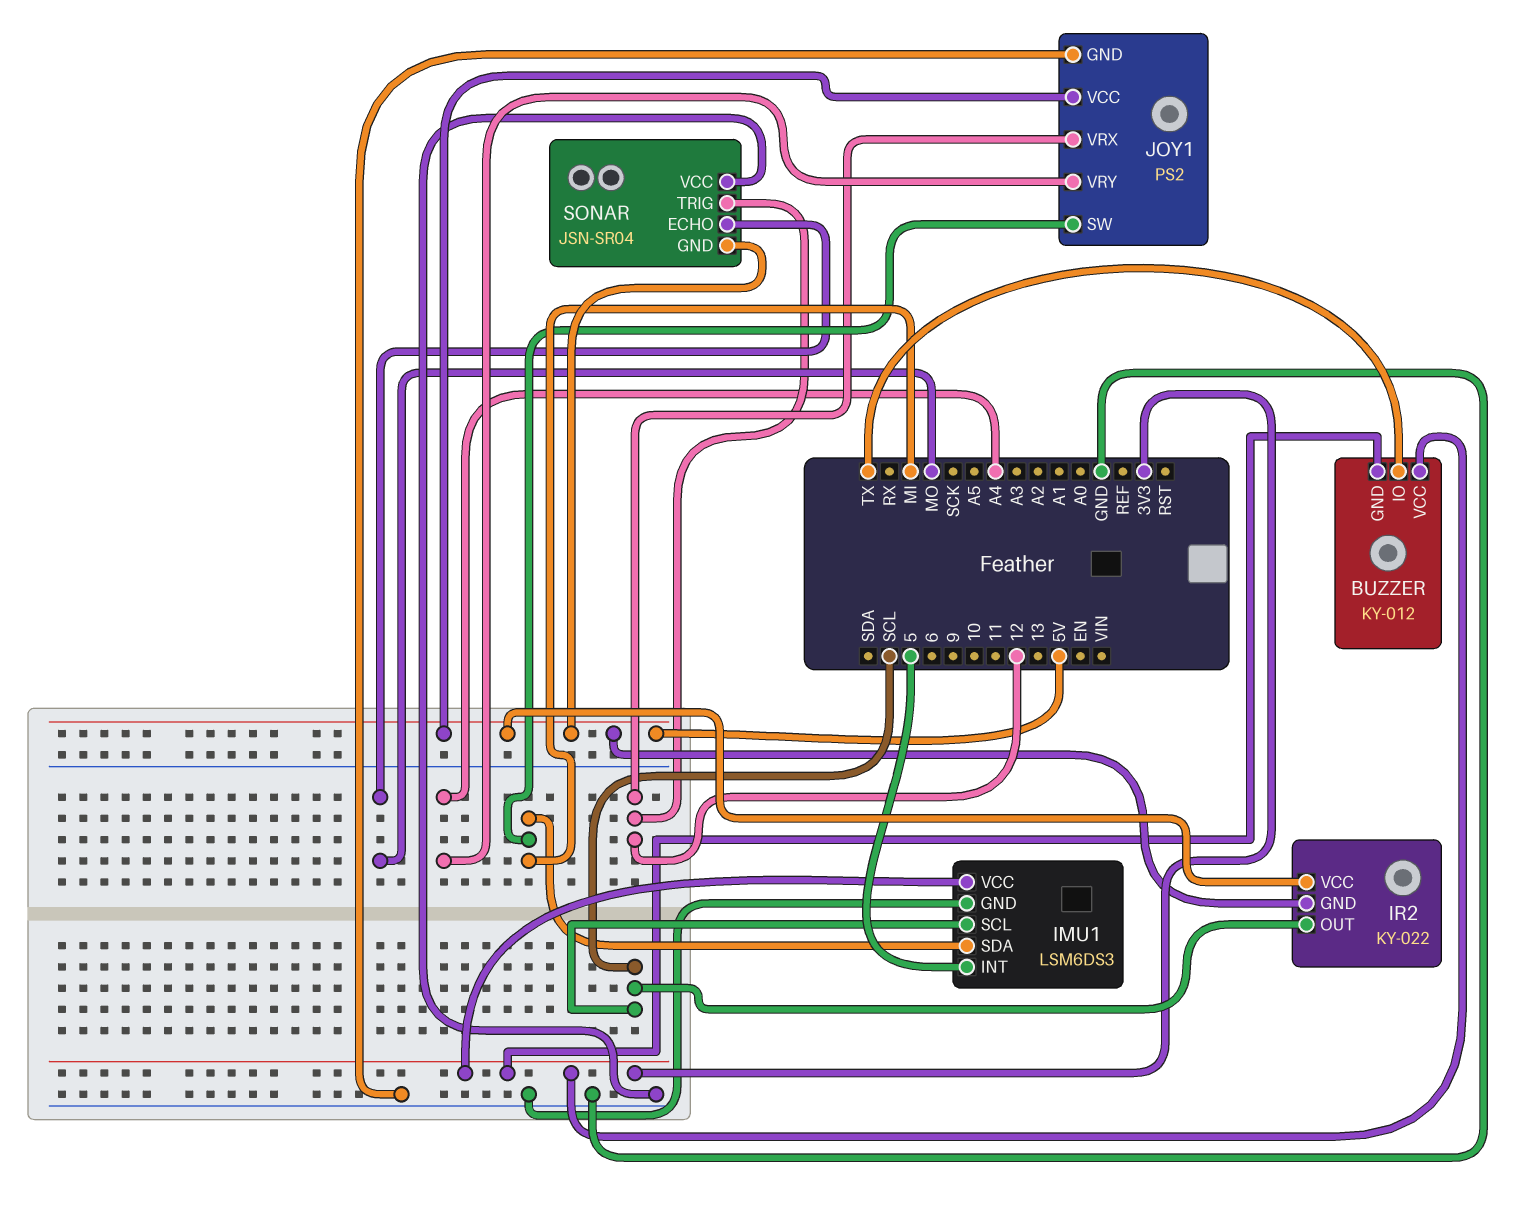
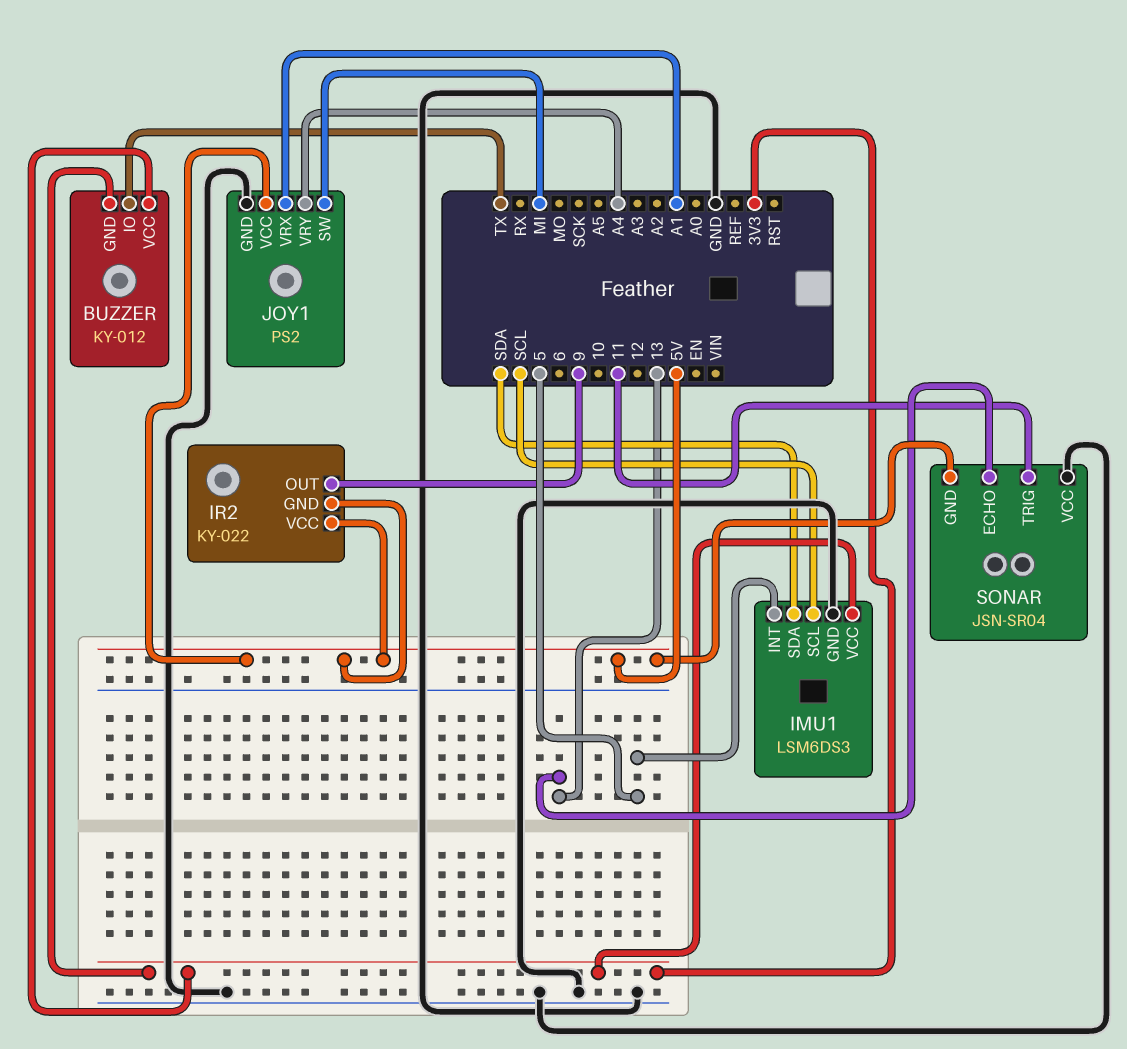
IMU1 pin SDA: MI -> SDA
IR2 pin OUT: SCL -> 9
JOY1 pin VRX: 12 -> A1
SONAR pin ECHO: MO -> 13
SONAR pin TRIG: 12 -> 11

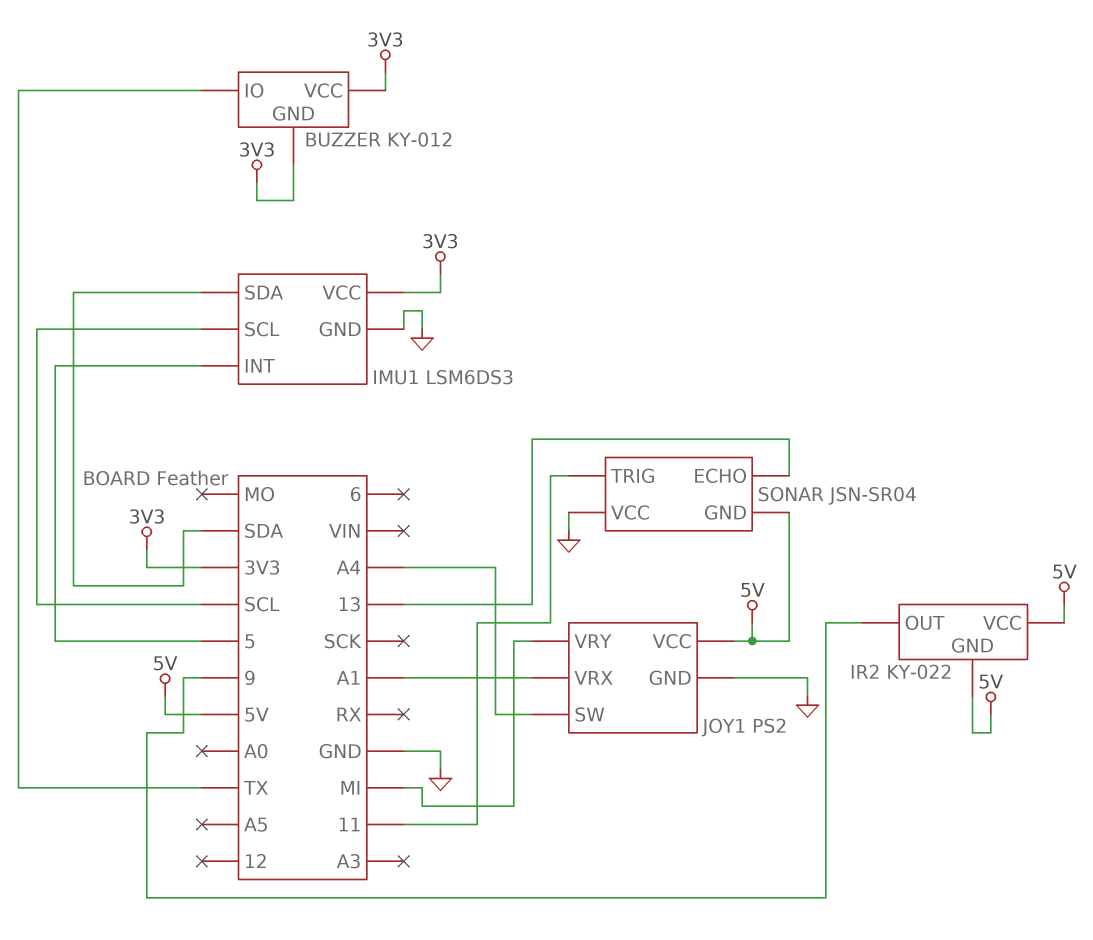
JOY1 pin SW: MI -> A4
JOY1 pin VRY: A4 -> MI

